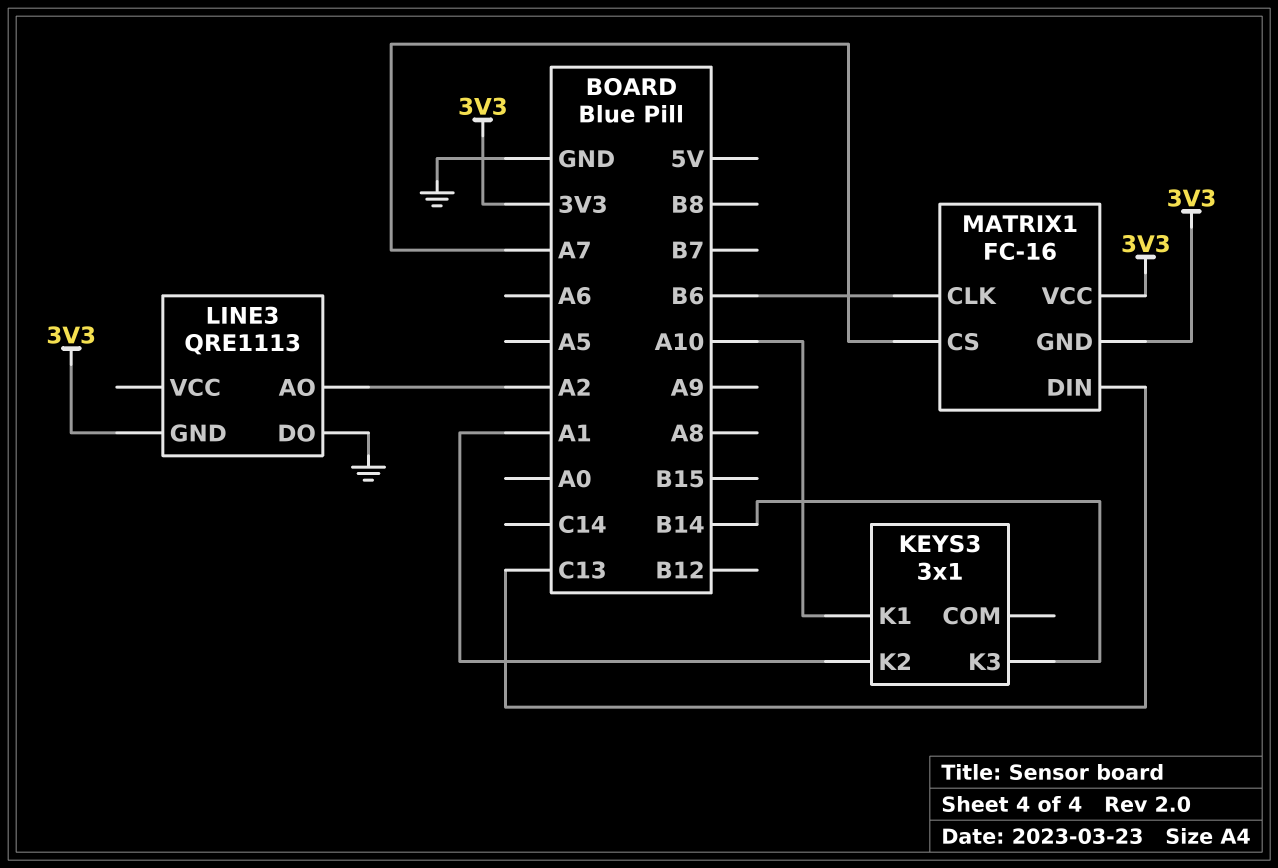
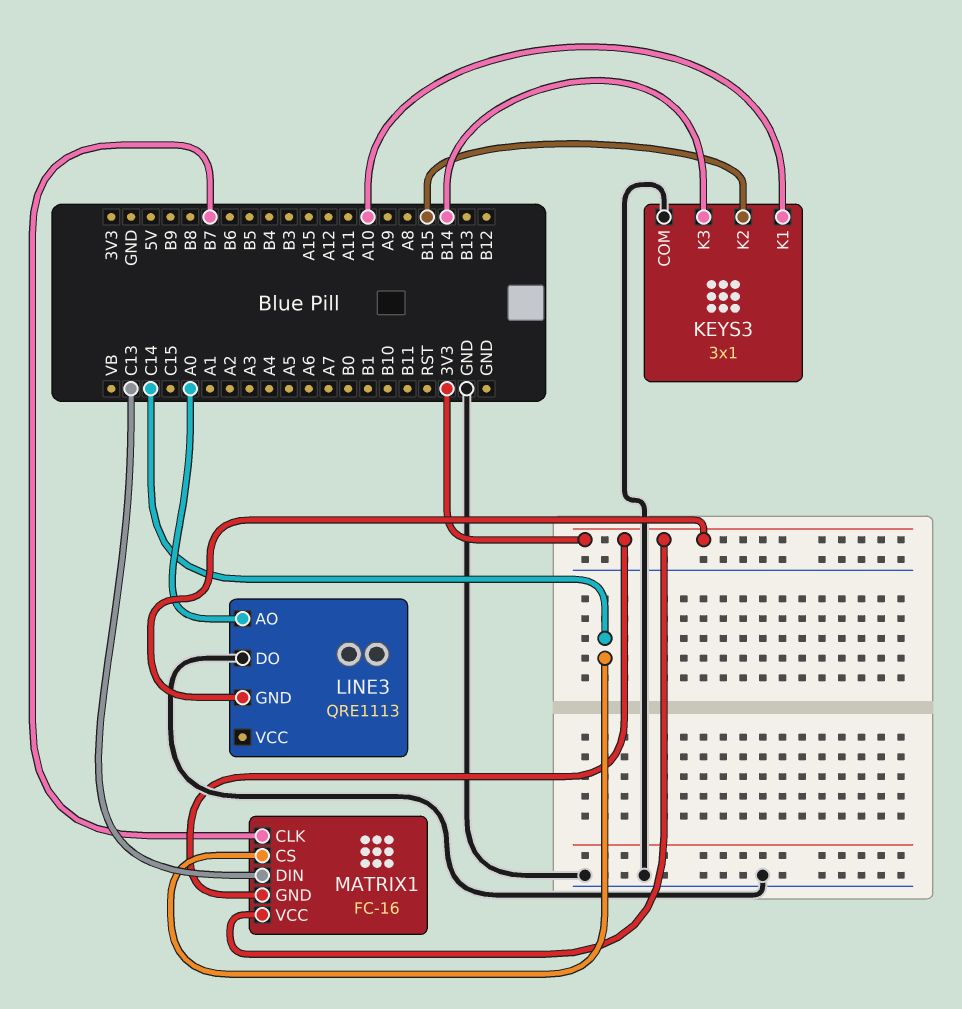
KEYS3 pin COM: none -> GND
KEYS3 pin K2: A1 -> B15
LINE3 pin AO: A2 -> A0
MATRIX1 pin CLK: B6 -> B7
MATRIX1 pin CS: A7 -> C14

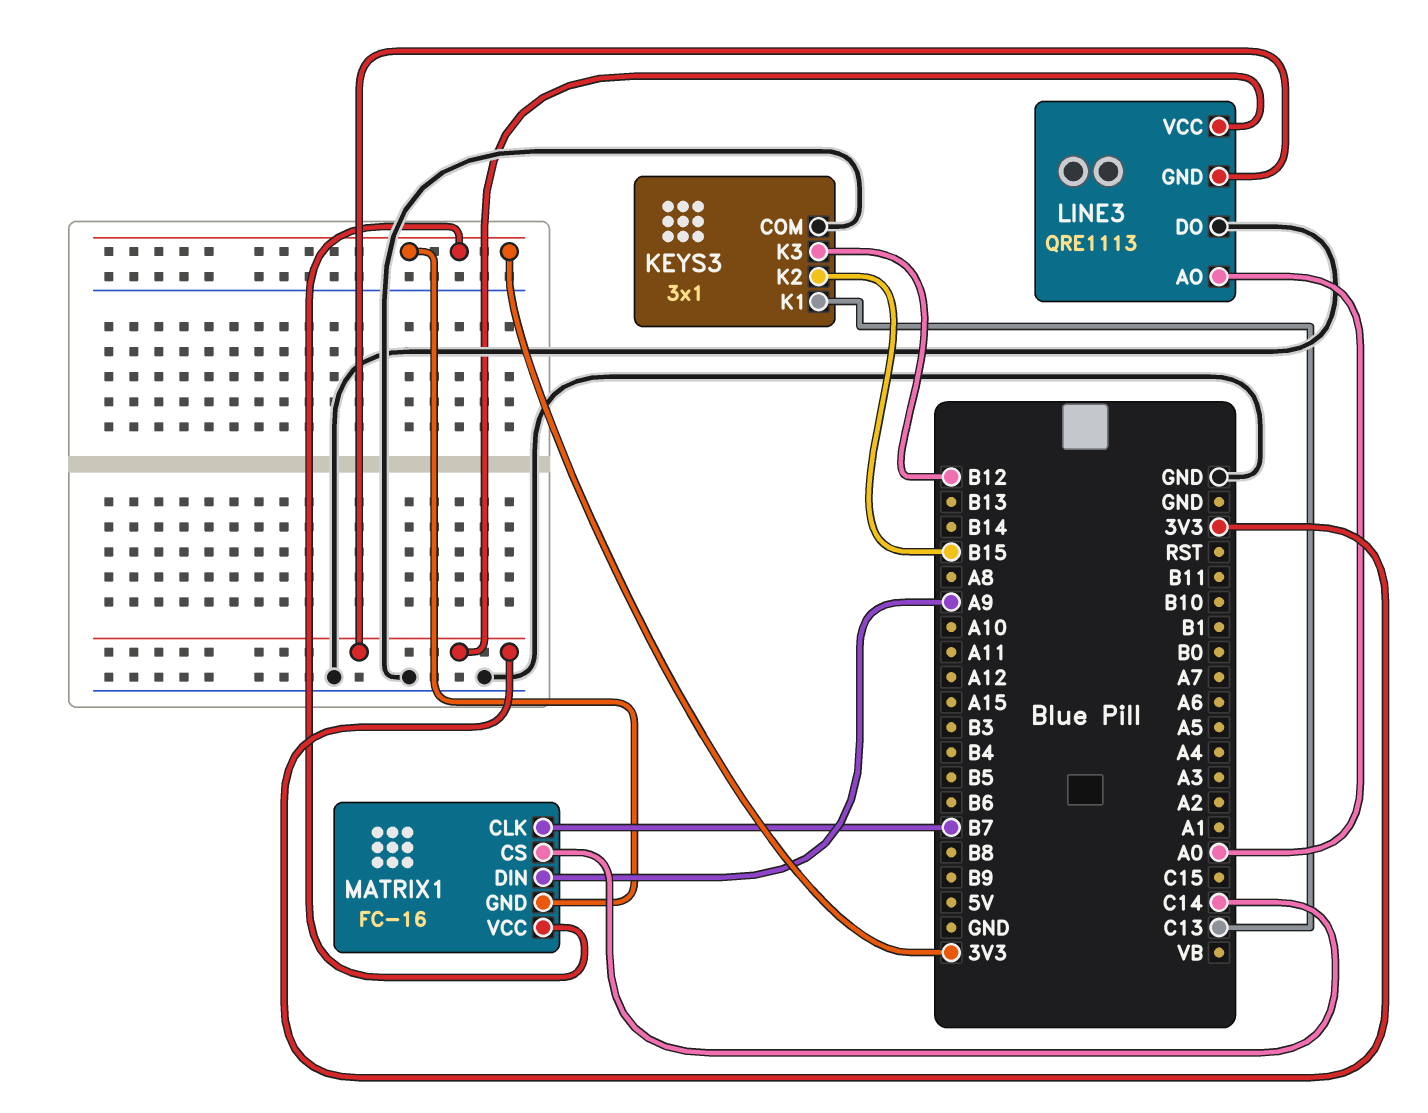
KEYS3 pin K1: A10 -> C13
KEYS3 pin K3: B14 -> B12
LINE3 pin VCC: none -> 3V3
MATRIX1 pin DIN: C13 -> A9

